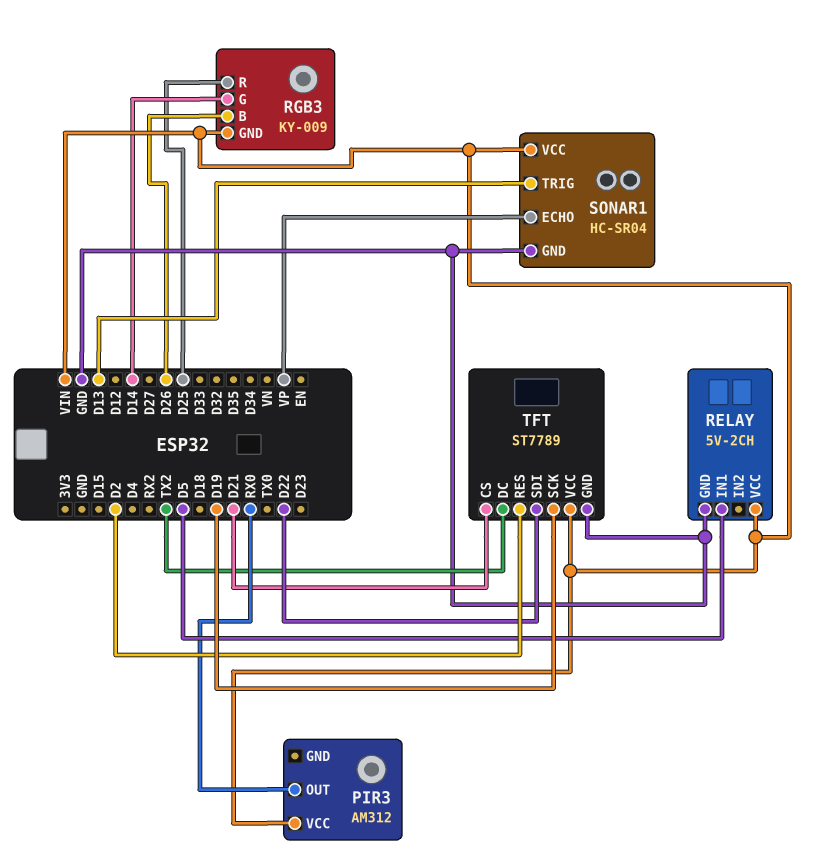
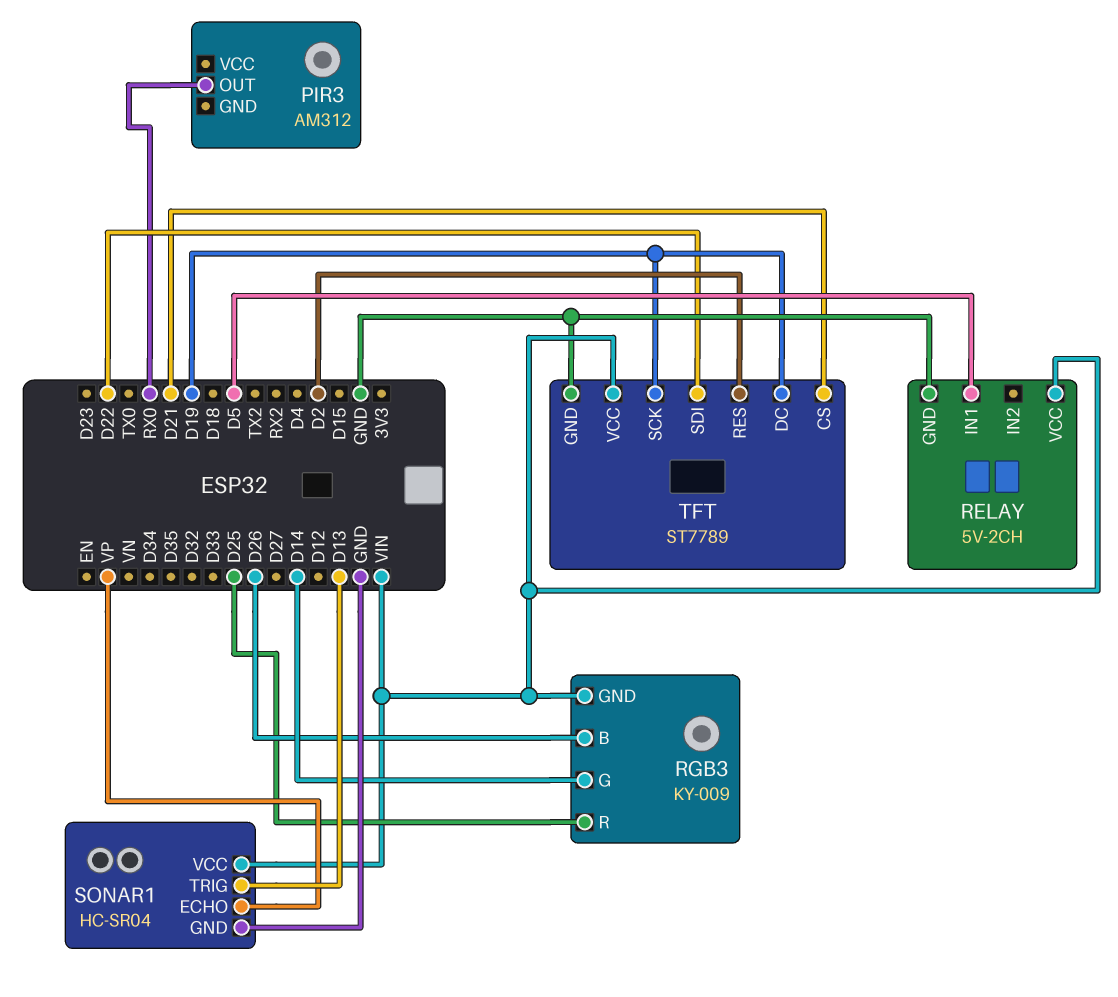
PIR3 pin VCC: VIN -> none
TFT pin DC: TX2 -> D19

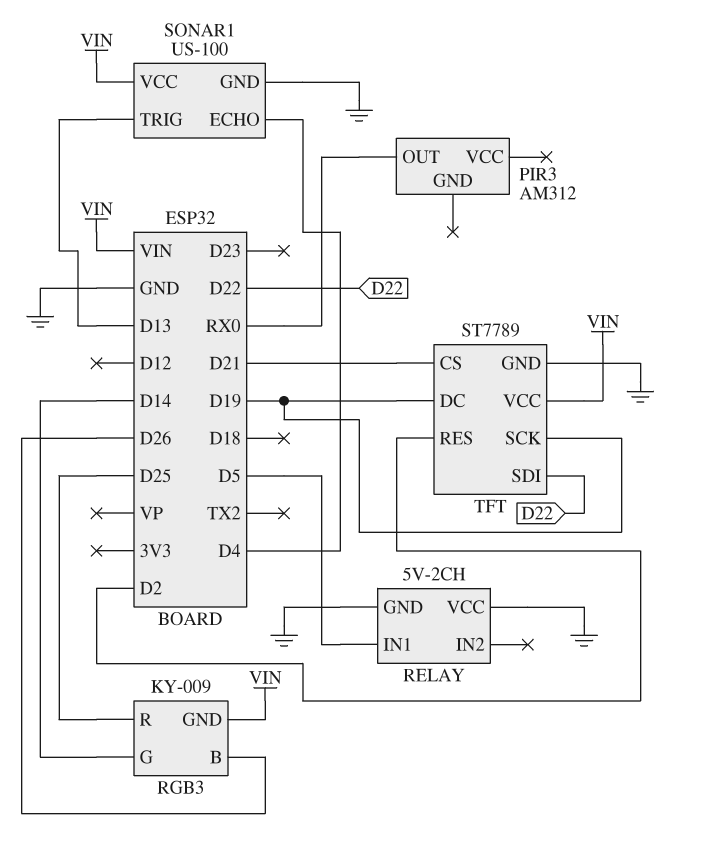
RELAY pin VCC: VIN -> GND
SONAR1: HC-SR04 -> US-100
SONAR1 pin ECHO: VP -> D4

